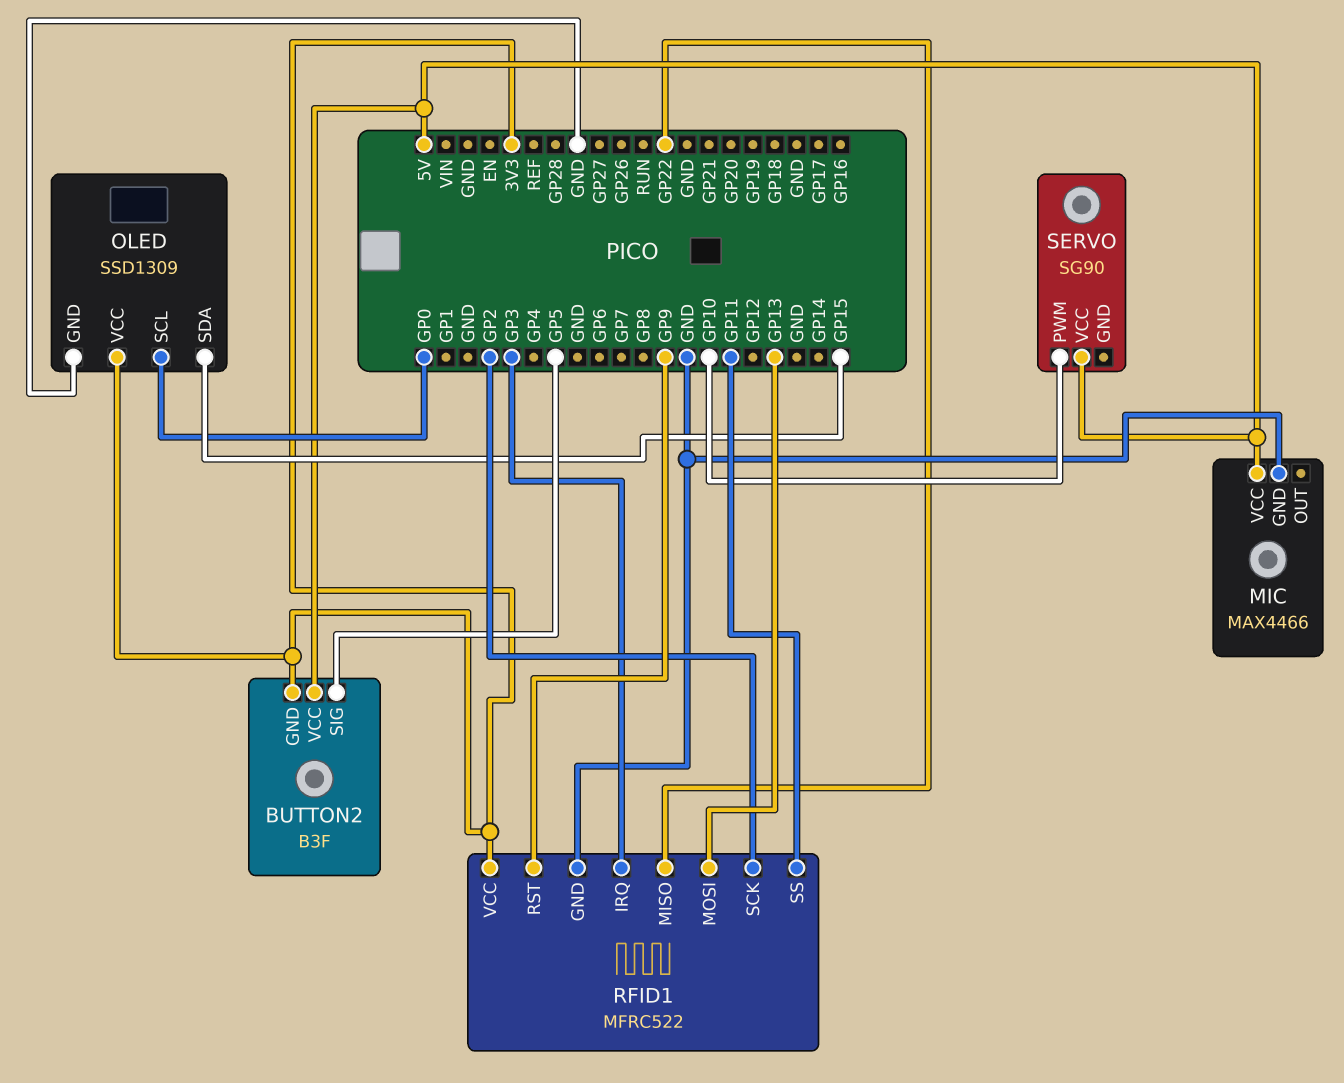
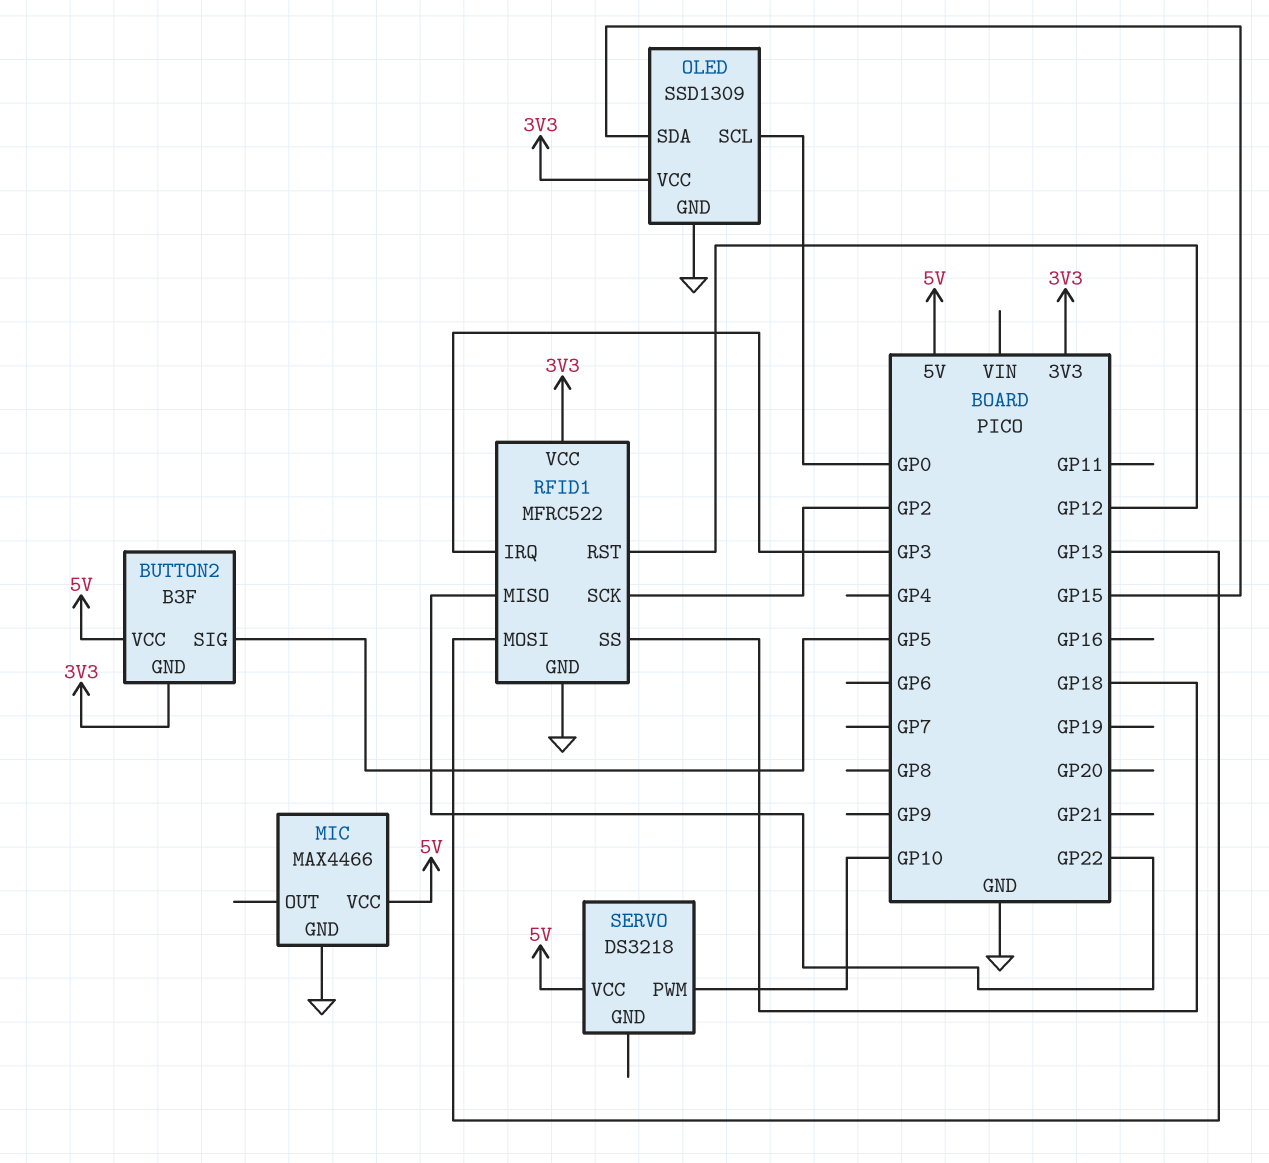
RFID1 pin RST: GP9 -> GP12
RFID1 pin SS: GP11 -> GP18
SERVO: SG90 -> DS3218

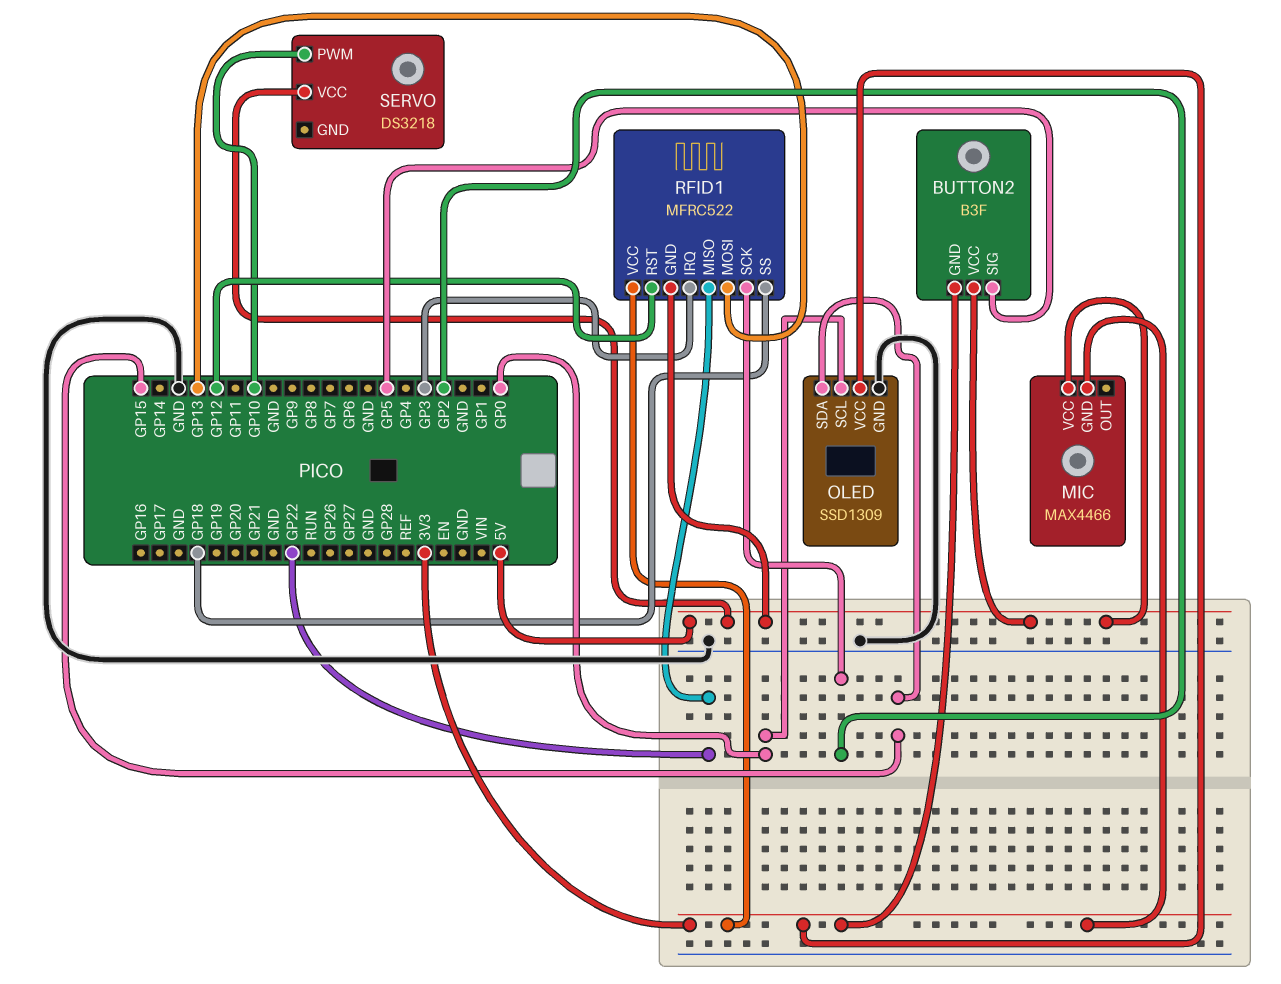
MIC pin GND: GND -> 3V3
RFID1 pin GND: GND -> 5V

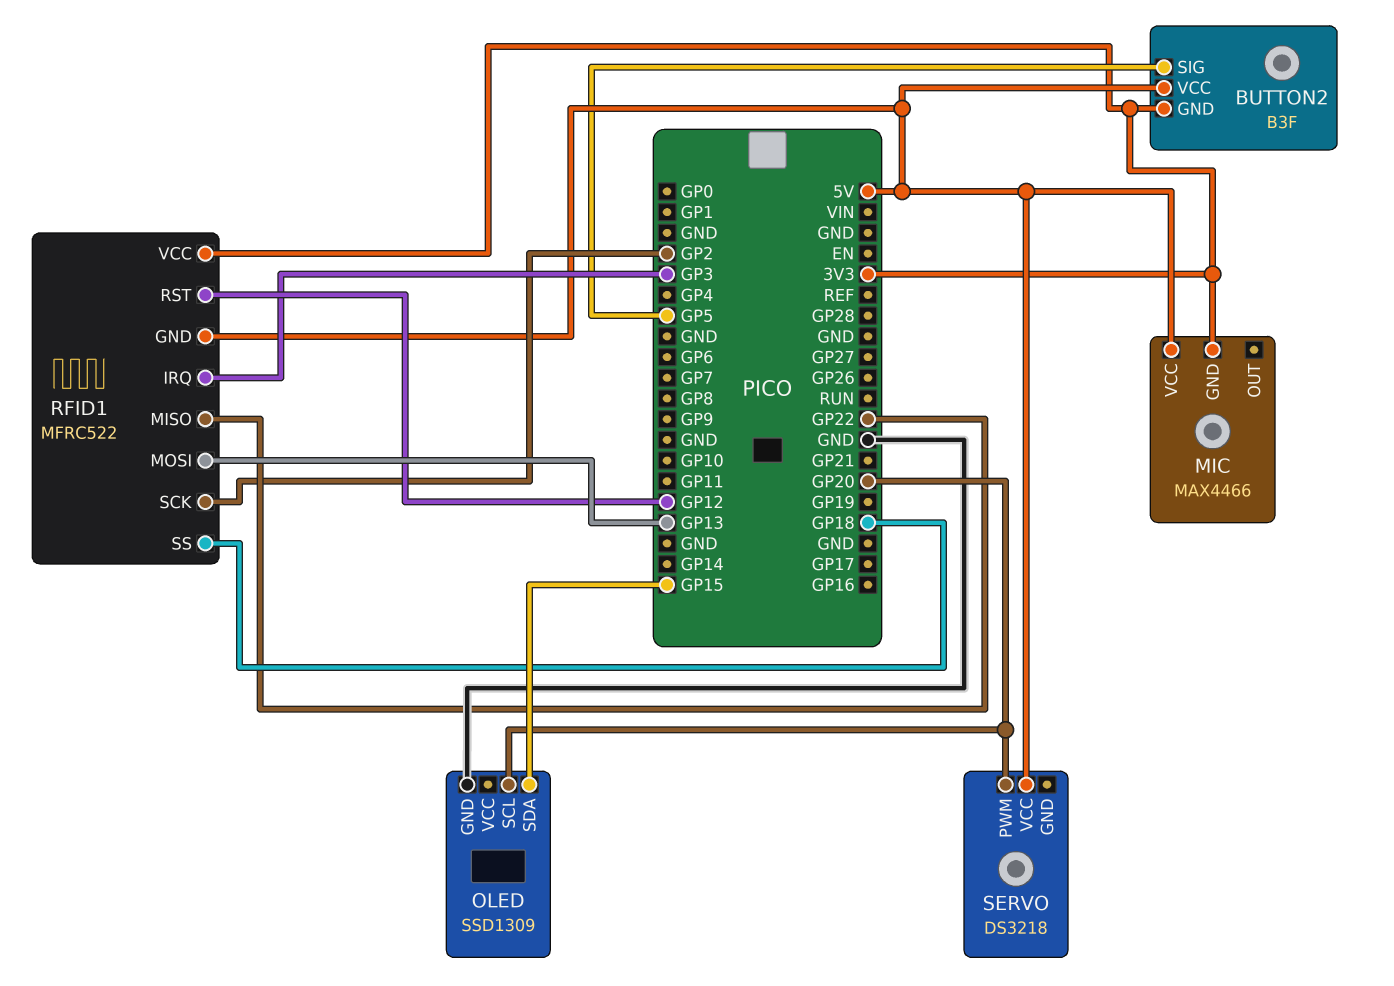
OLED pin SCL: GP0 -> GP20
OLED pin VCC: 3V3 -> none
SERVO pin PWM: GP10 -> GP20

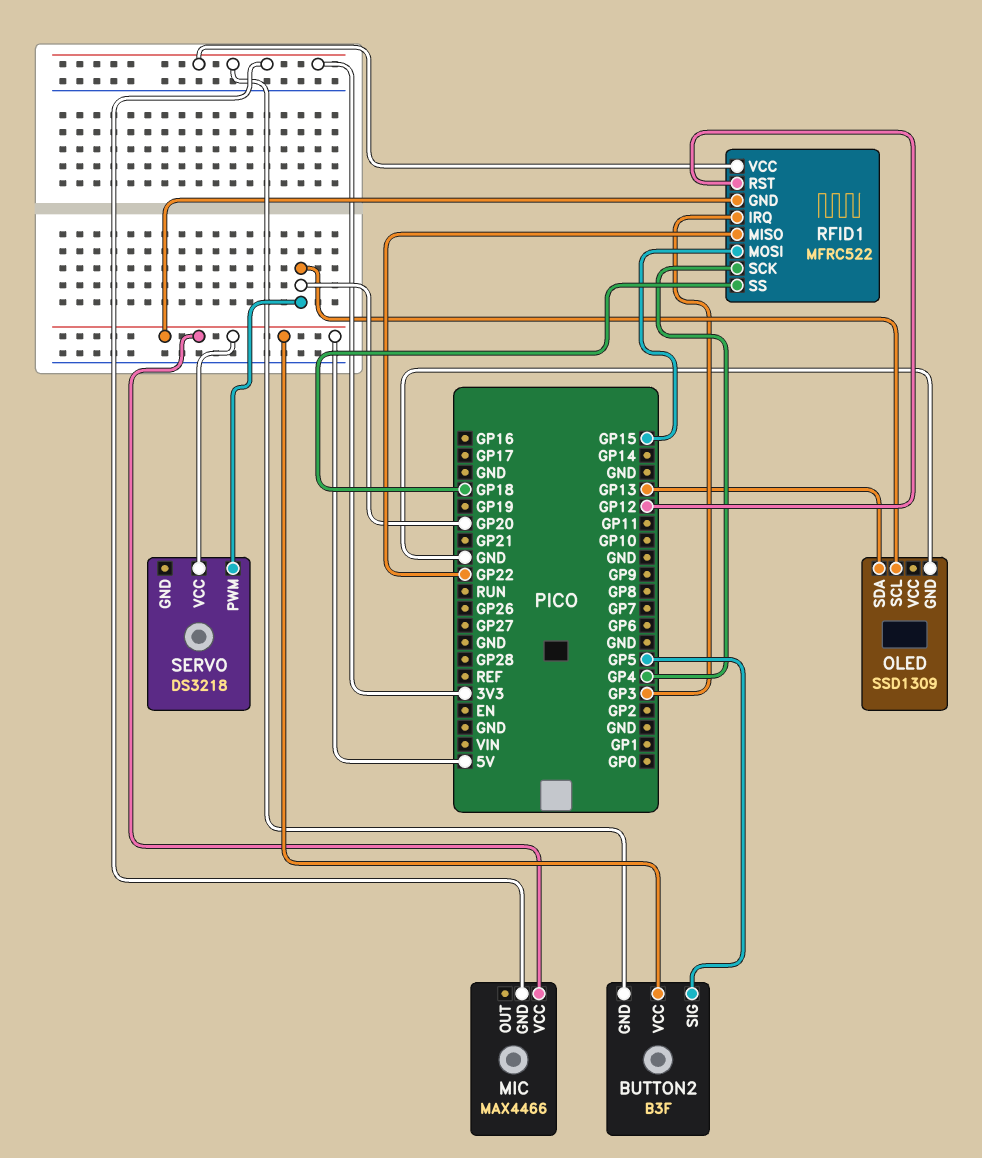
OLED pin SDA: GP15 -> GP13
RFID1 pin MOSI: GP13 -> GP15
RFID1 pin SCK: GP2 -> GP4

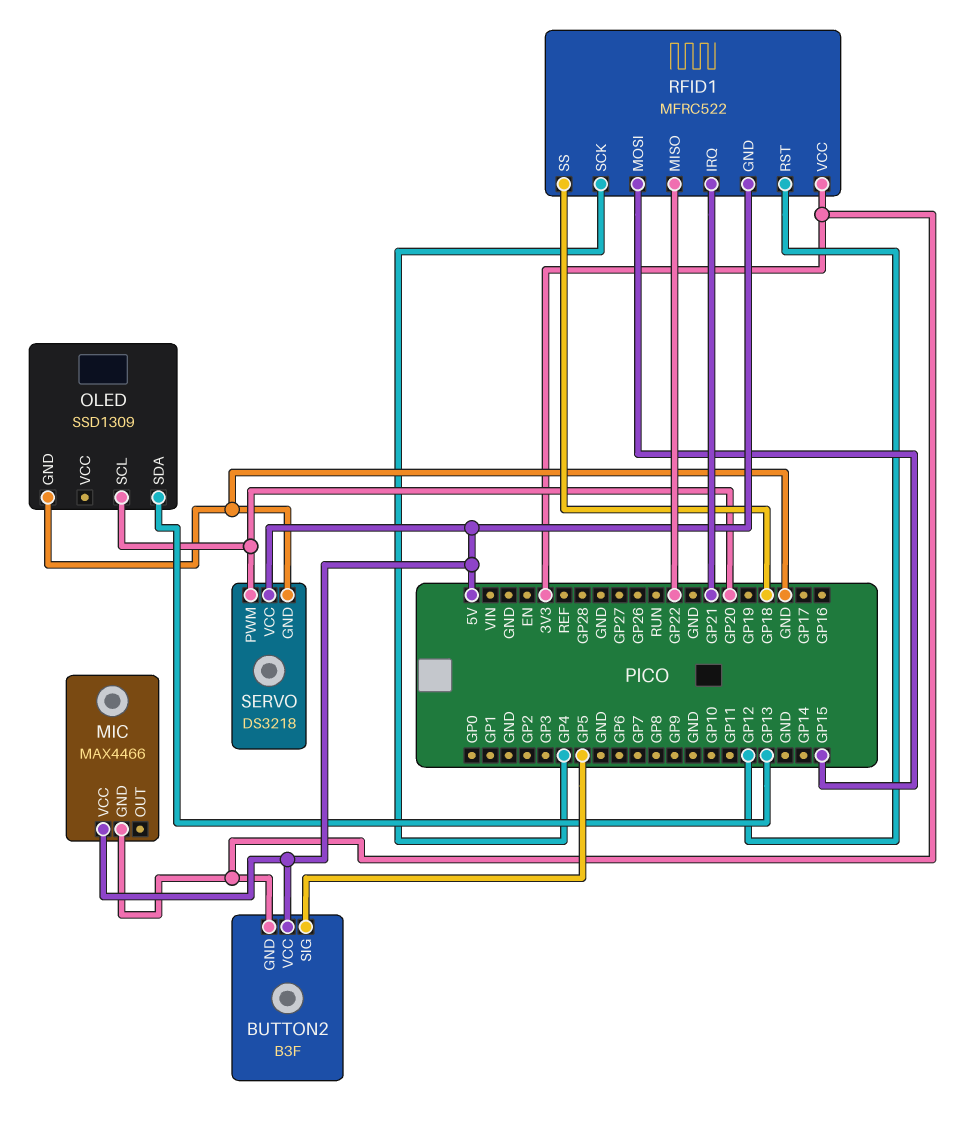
RFID1 pin IRQ: GP3 -> GP21
SERVO pin GND: none -> GND

